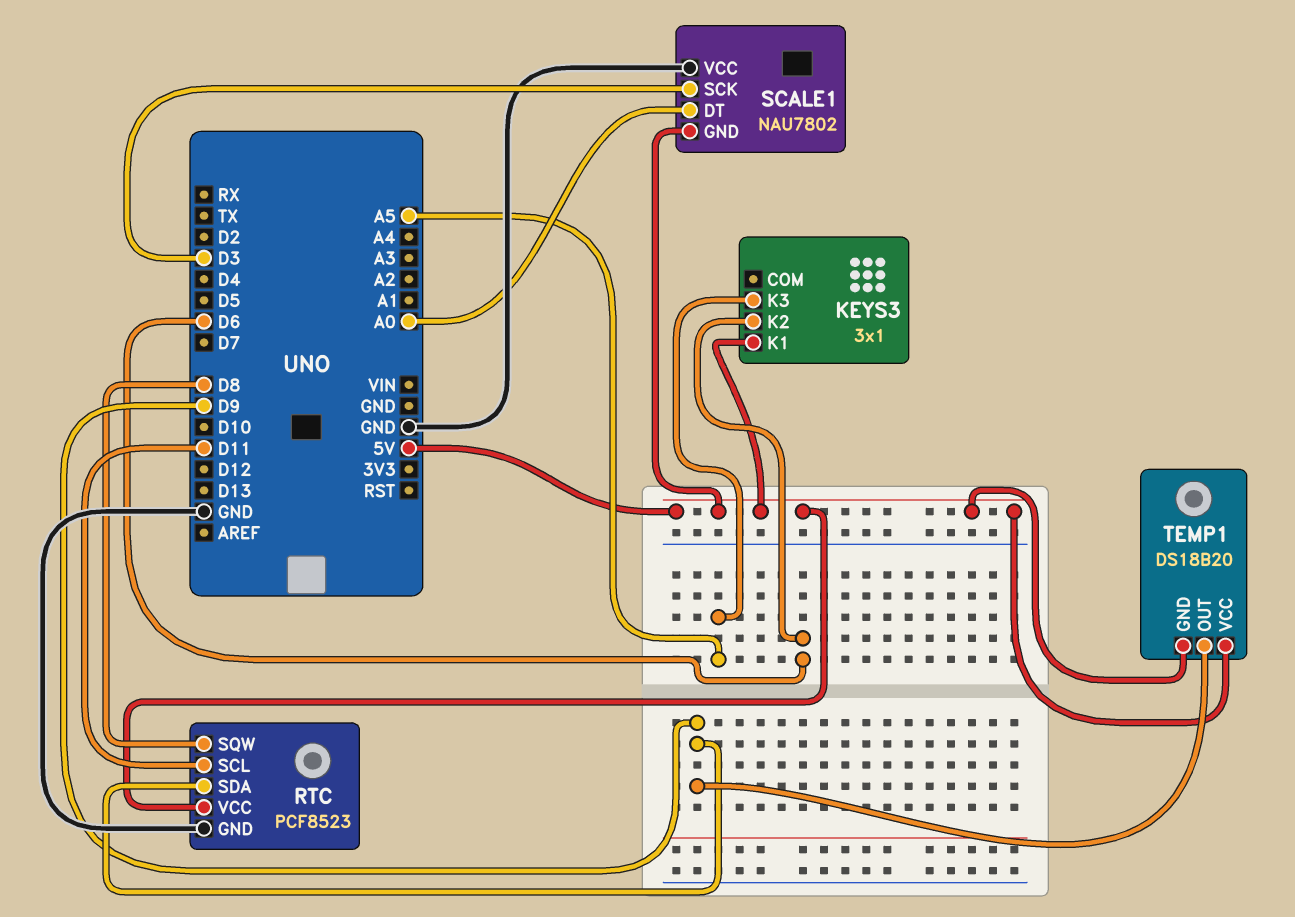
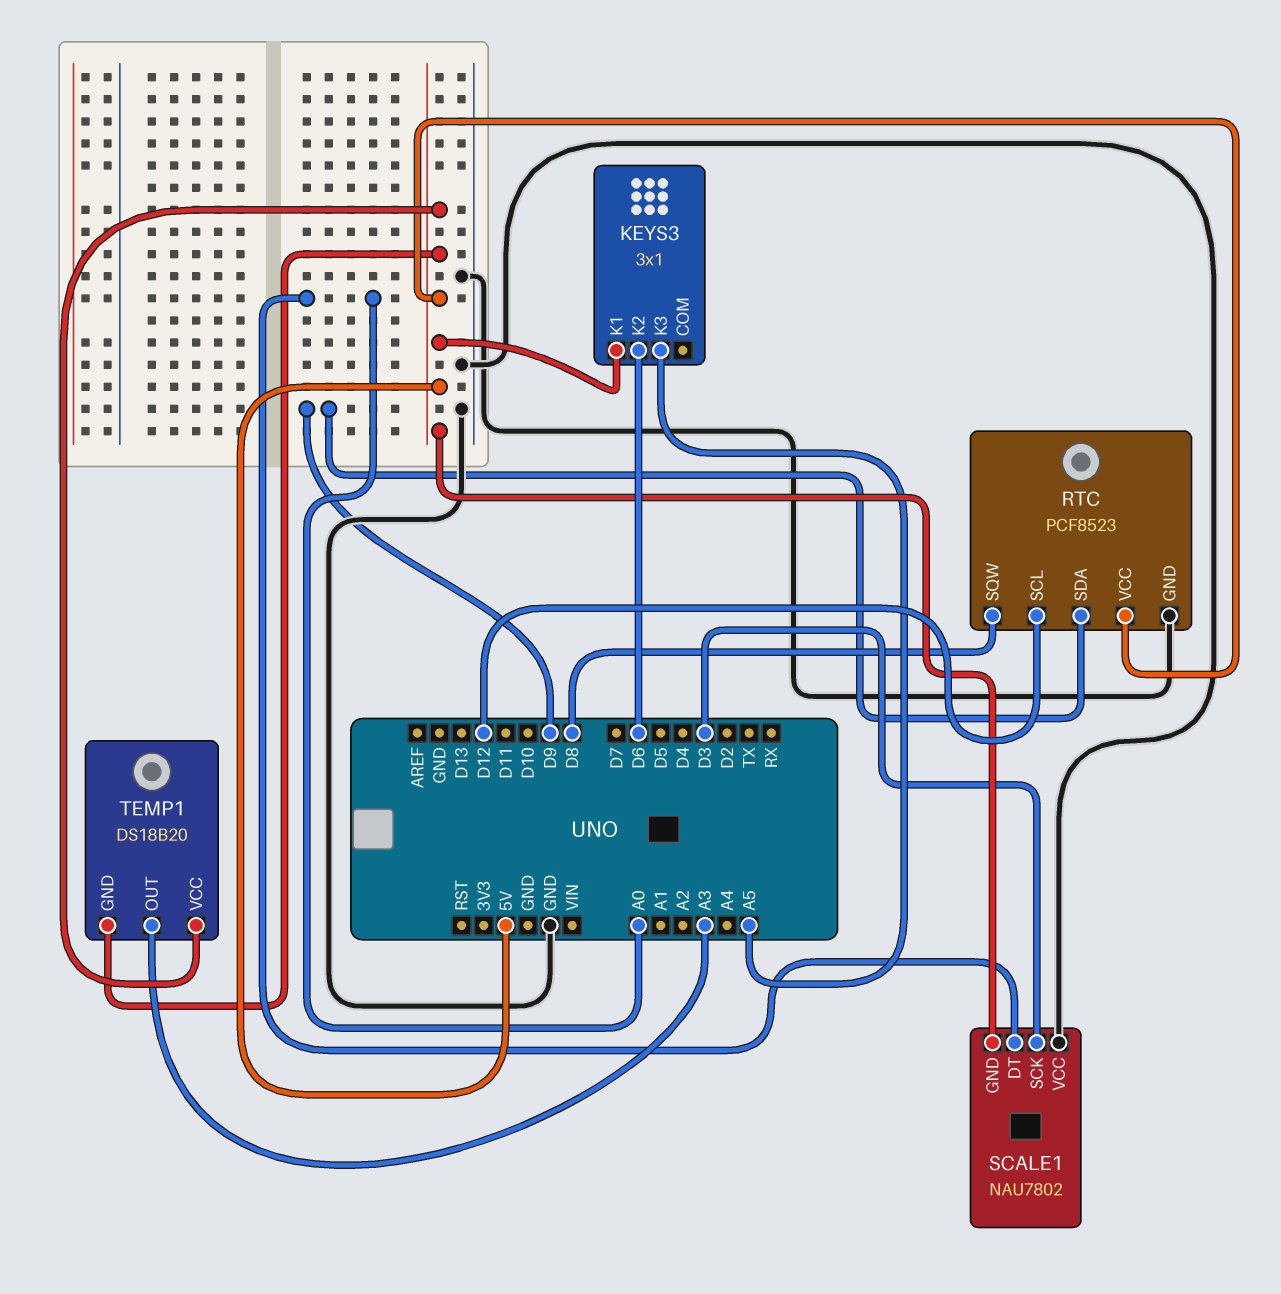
RTC pin SCL: D11 -> D12
TEMP1 pin OUT: D9 -> A3

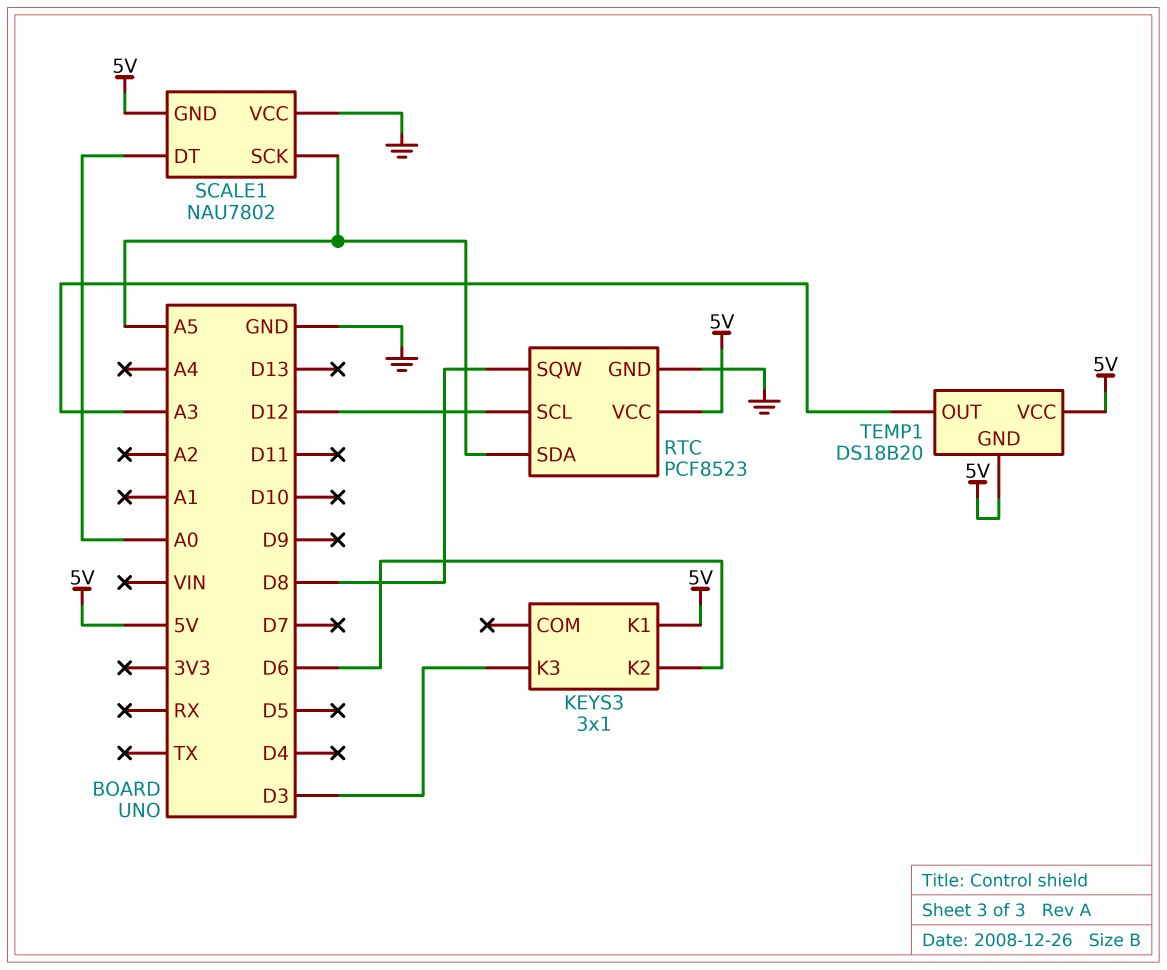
KEYS3 pin K3: A5 -> D3
RTC pin SDA: D9 -> A5
SCALE1 pin SCK: D3 -> A5

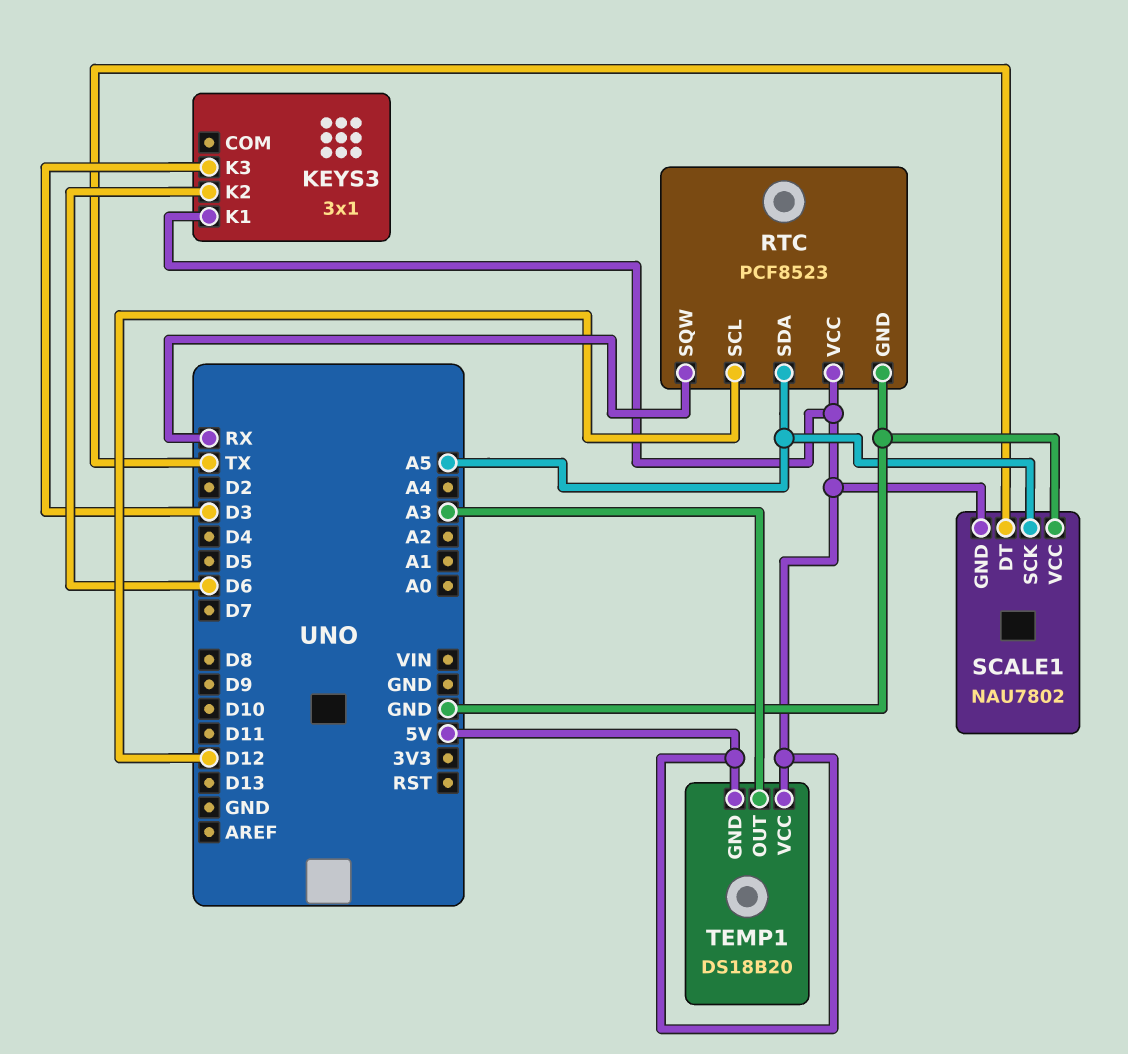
RTC pin SQW: D8 -> RX
SCALE1 pin DT: A0 -> TX

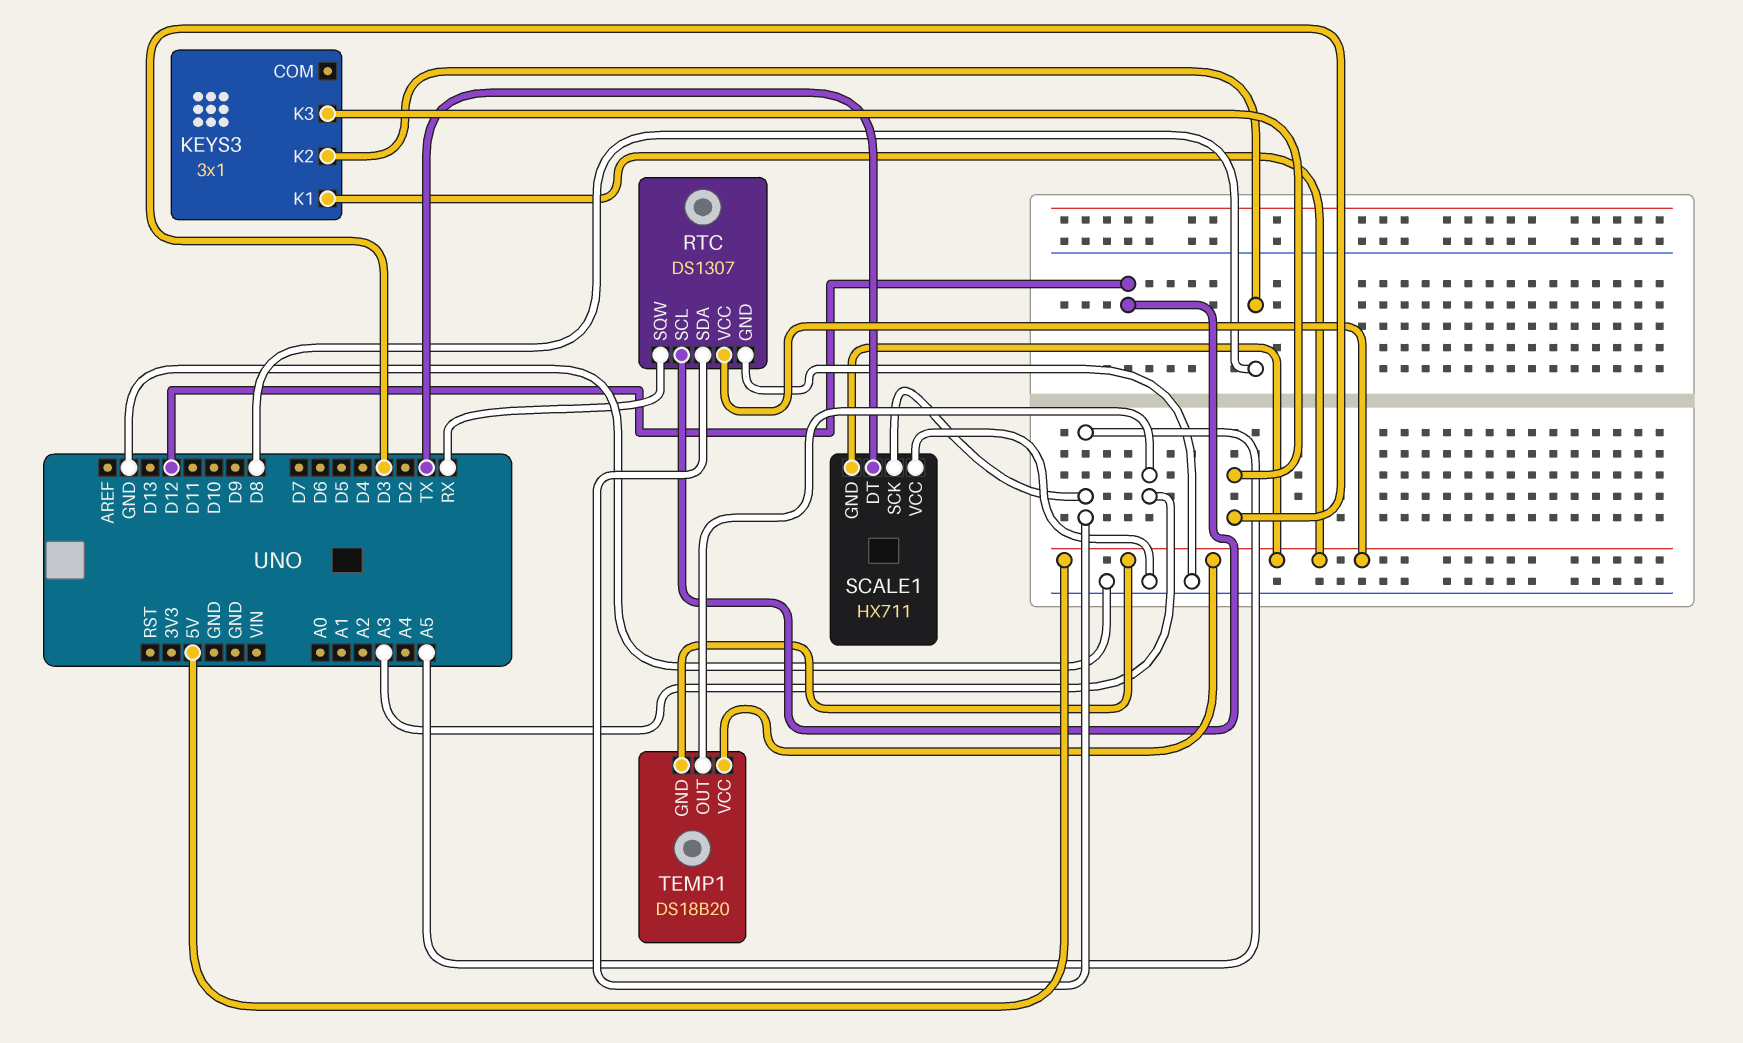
KEYS3 pin K2: D6 -> D8
RTC: PCF8523 -> DS1307
SCALE1: NAU7802 -> HX711

